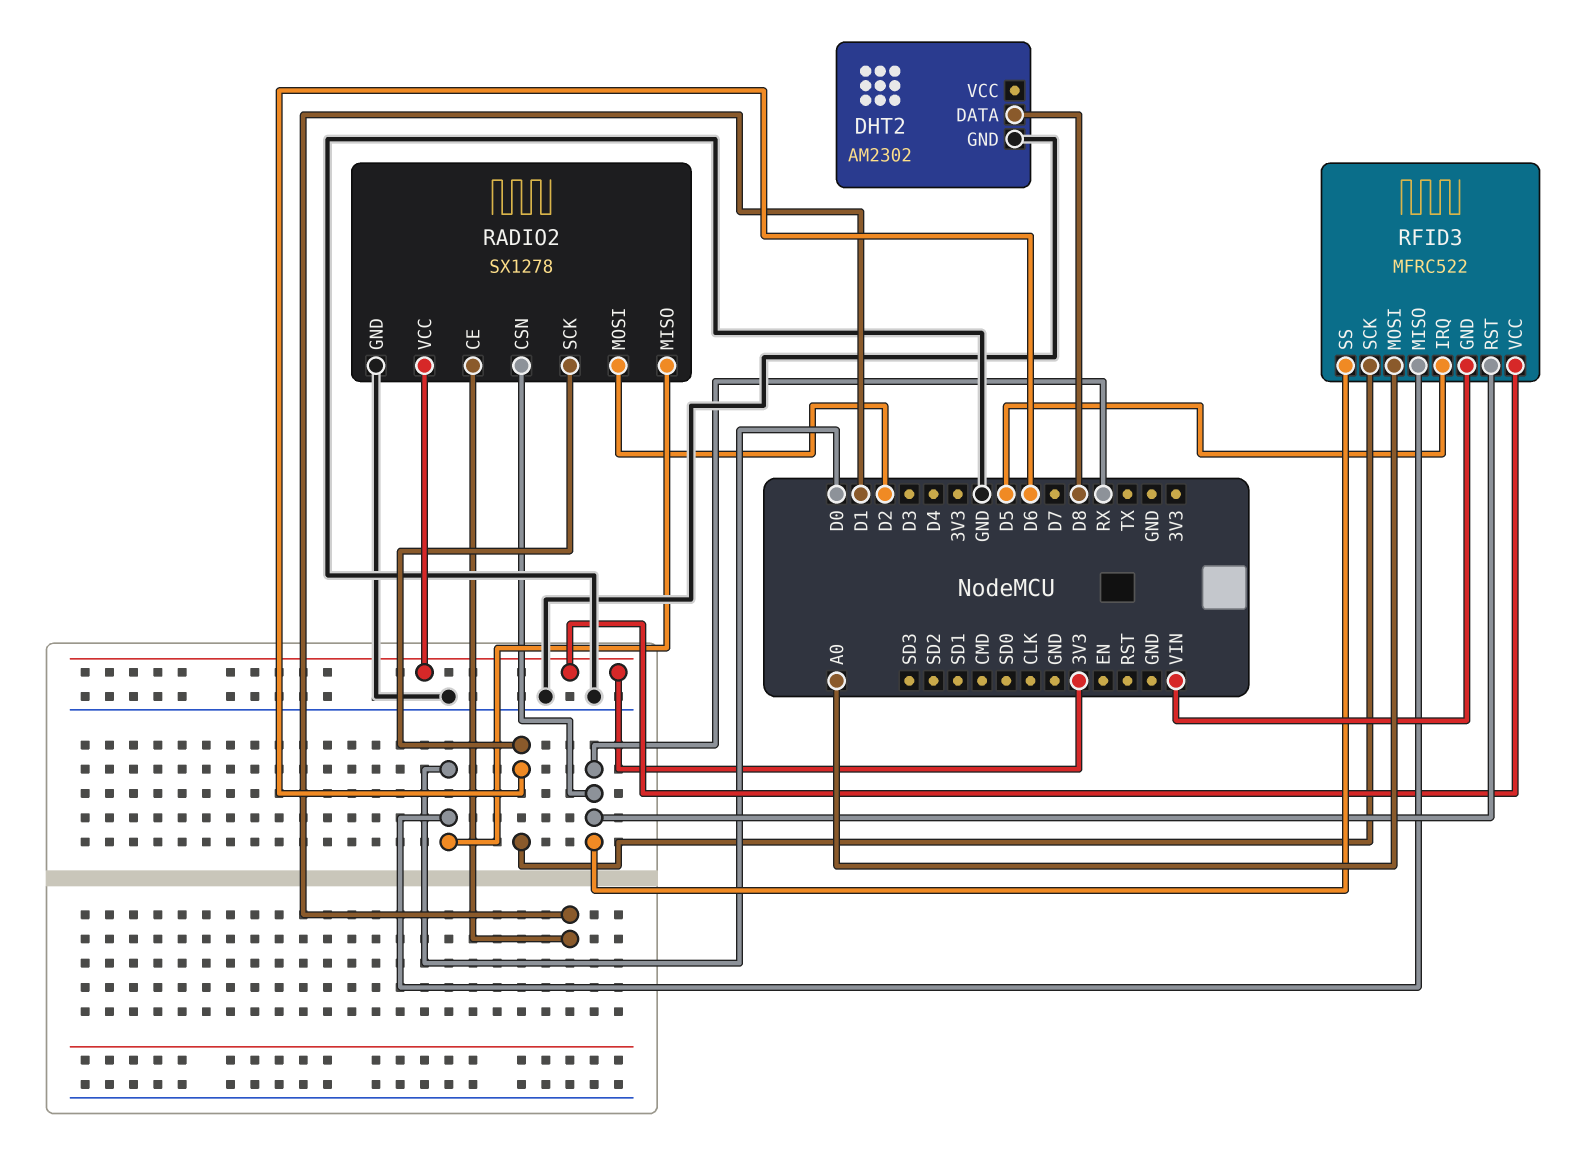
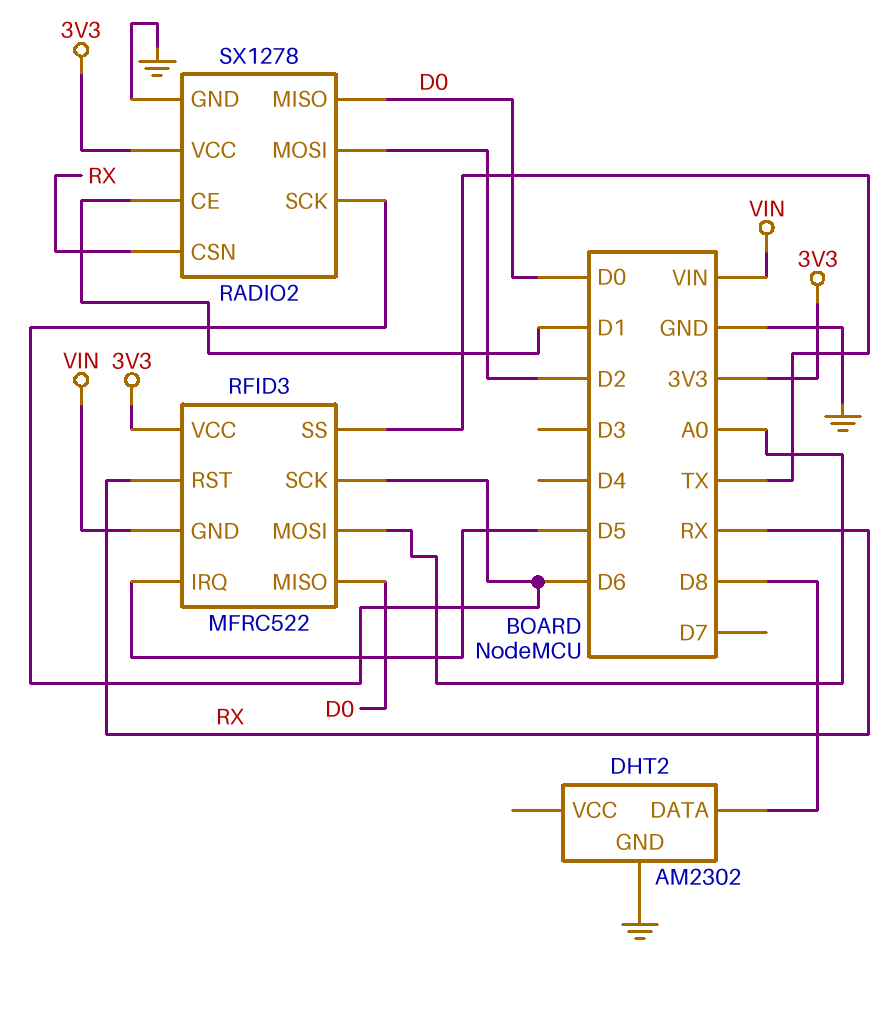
RFID3 pin SS: RX -> TX

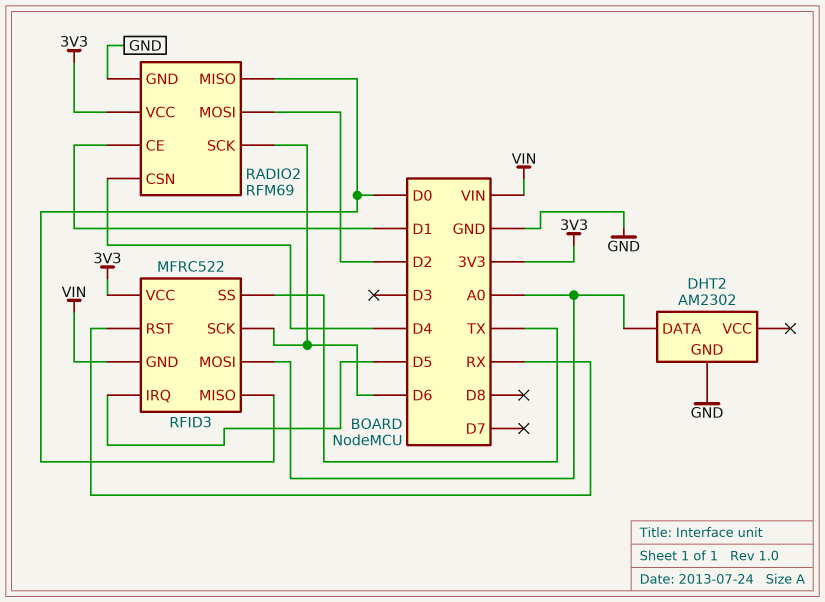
DHT2 pin DATA: D8 -> A0
RADIO2: SX1278 -> RFM69
RADIO2 pin CSN: RX -> D4

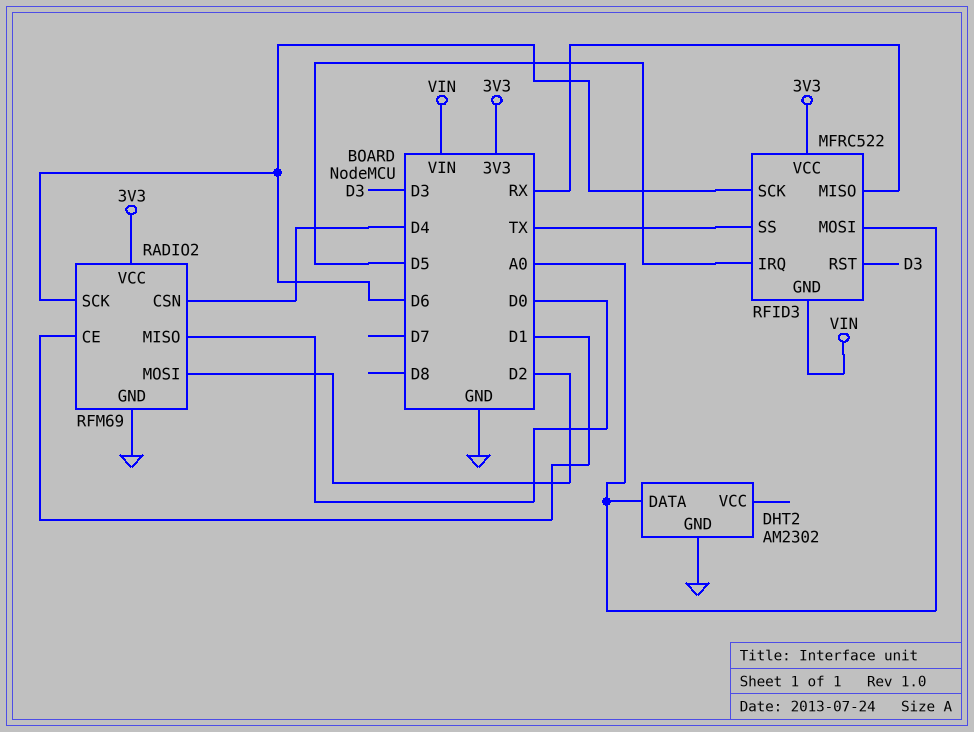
RFID3 pin MISO: D0 -> RX
RFID3 pin RST: RX -> D3

